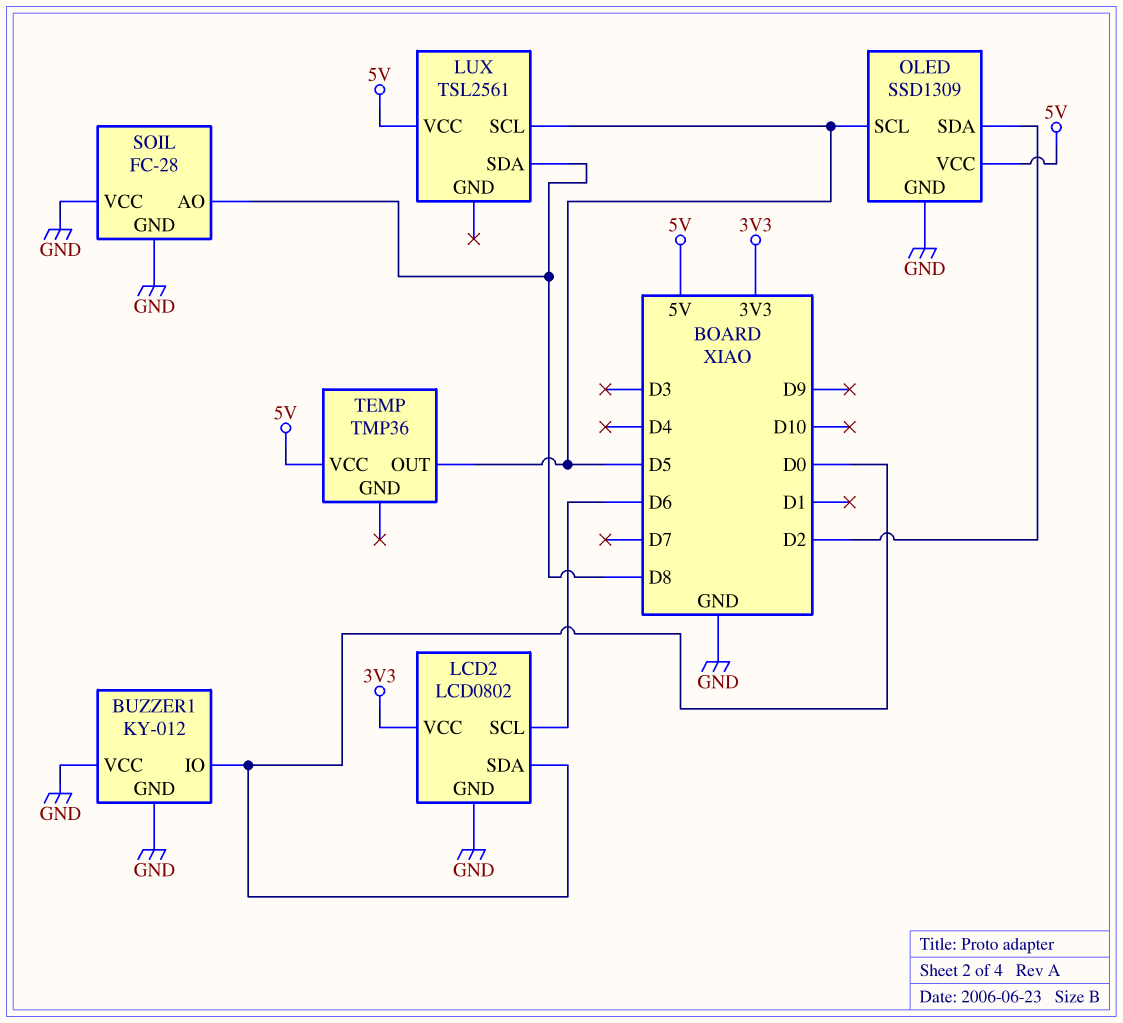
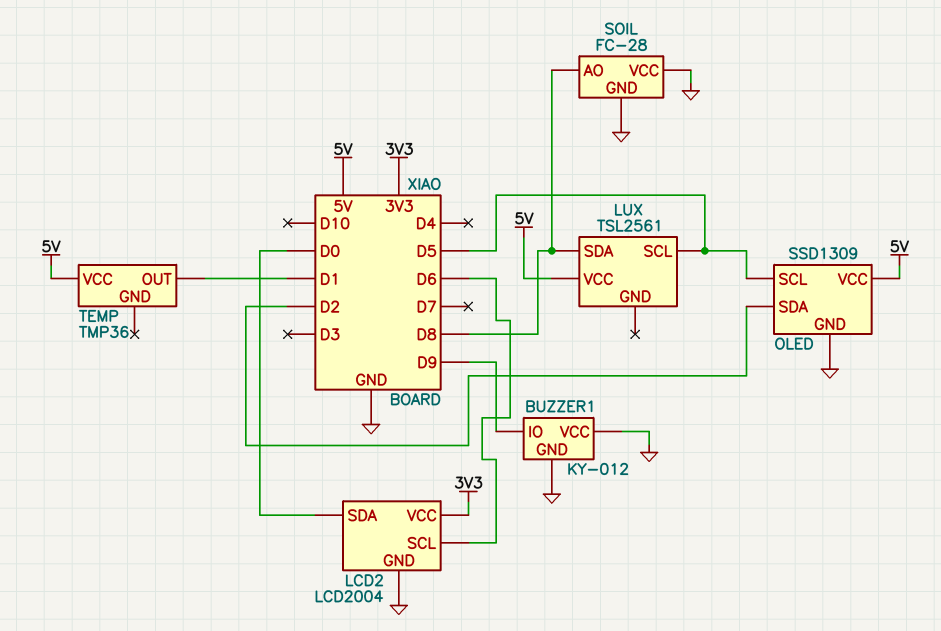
BUZZER1 pin IO: D0 -> D9
LCD2: LCD0802 -> LCD2004
TEMP pin OUT: D5 -> D1

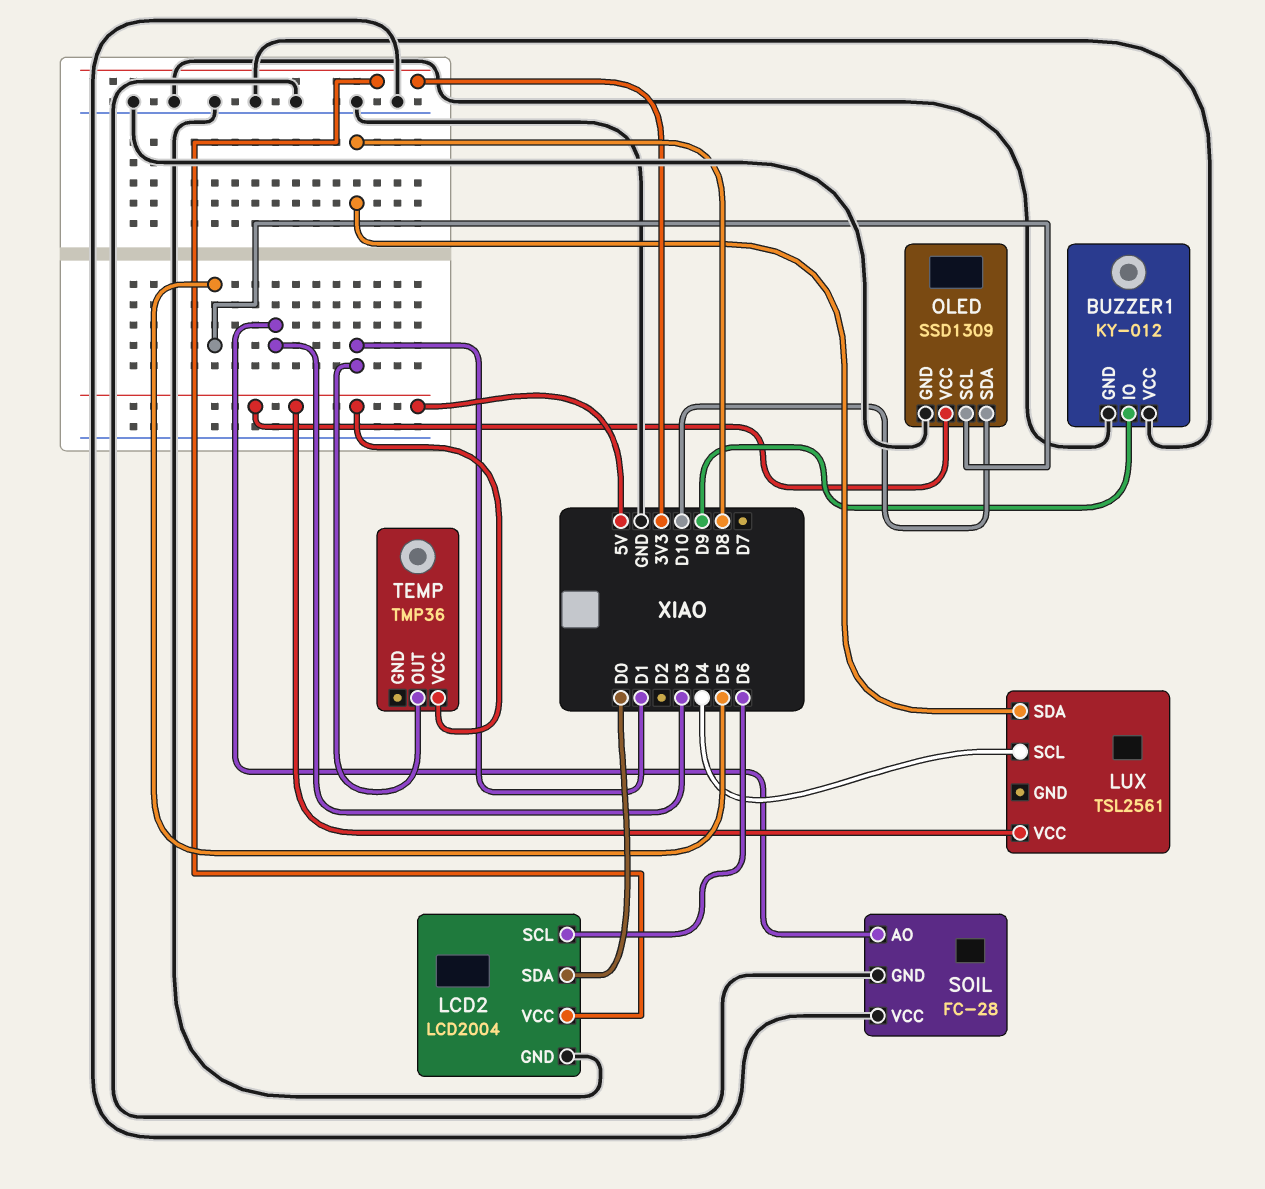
LUX pin SCL: D5 -> D4
OLED pin SDA: D2 -> D10
SOIL pin AO: D8 -> D3

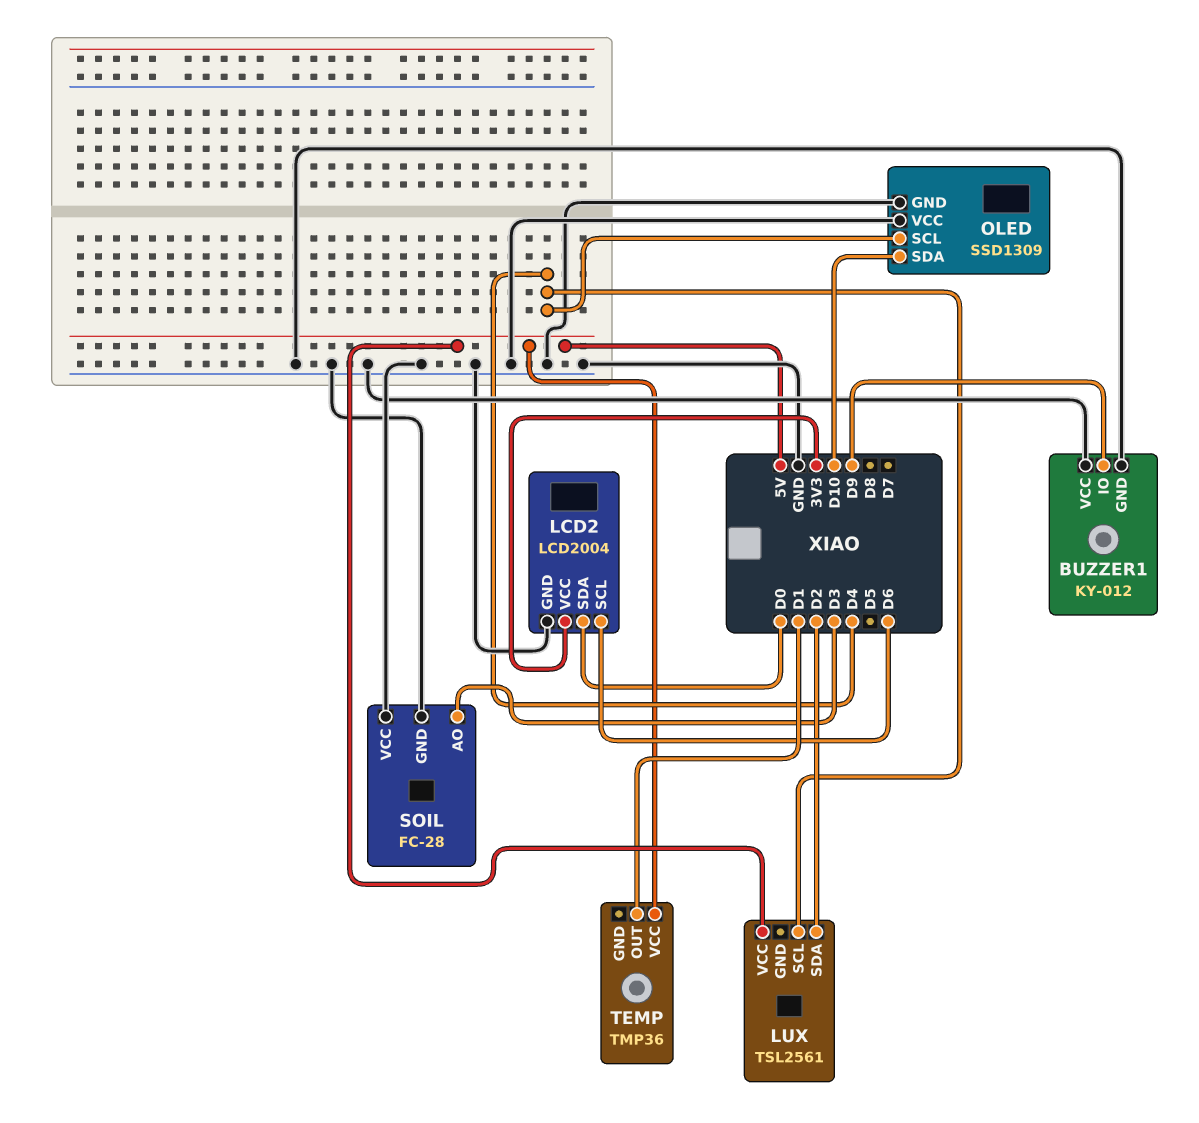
LUX pin SDA: D8 -> D2
OLED pin SCL: D5 -> D4
OLED pin VCC: 5V -> GND

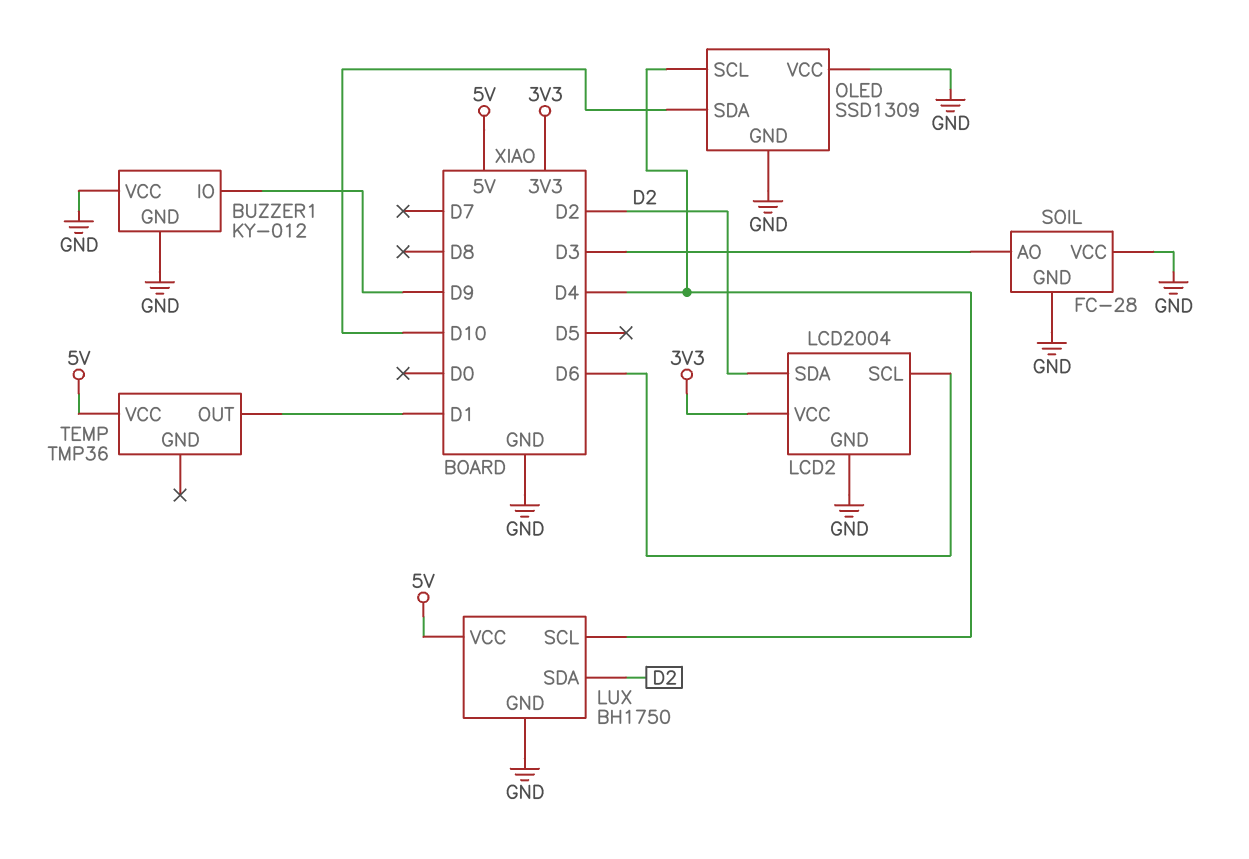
LCD2 pin SDA: D0 -> D2
LUX: TSL2561 -> BH1750
LUX pin GND: none -> GND

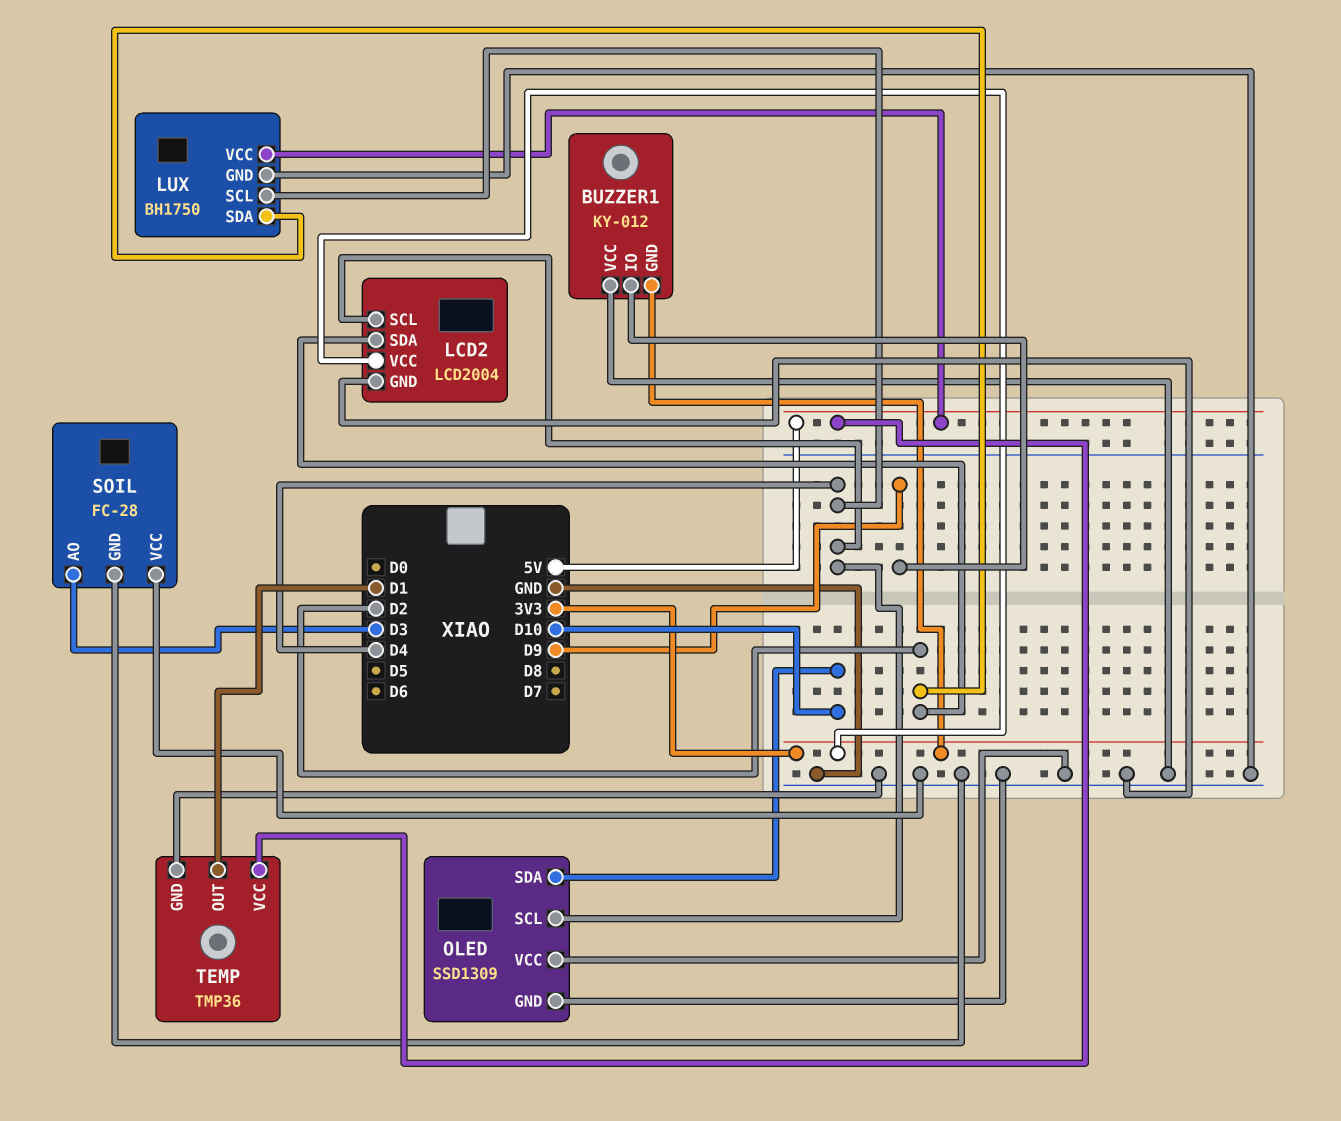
BUZZER1 pin GND: GND -> 3V3
LCD2 pin SCL: D6 -> D4
TEMP pin GND: none -> GND

